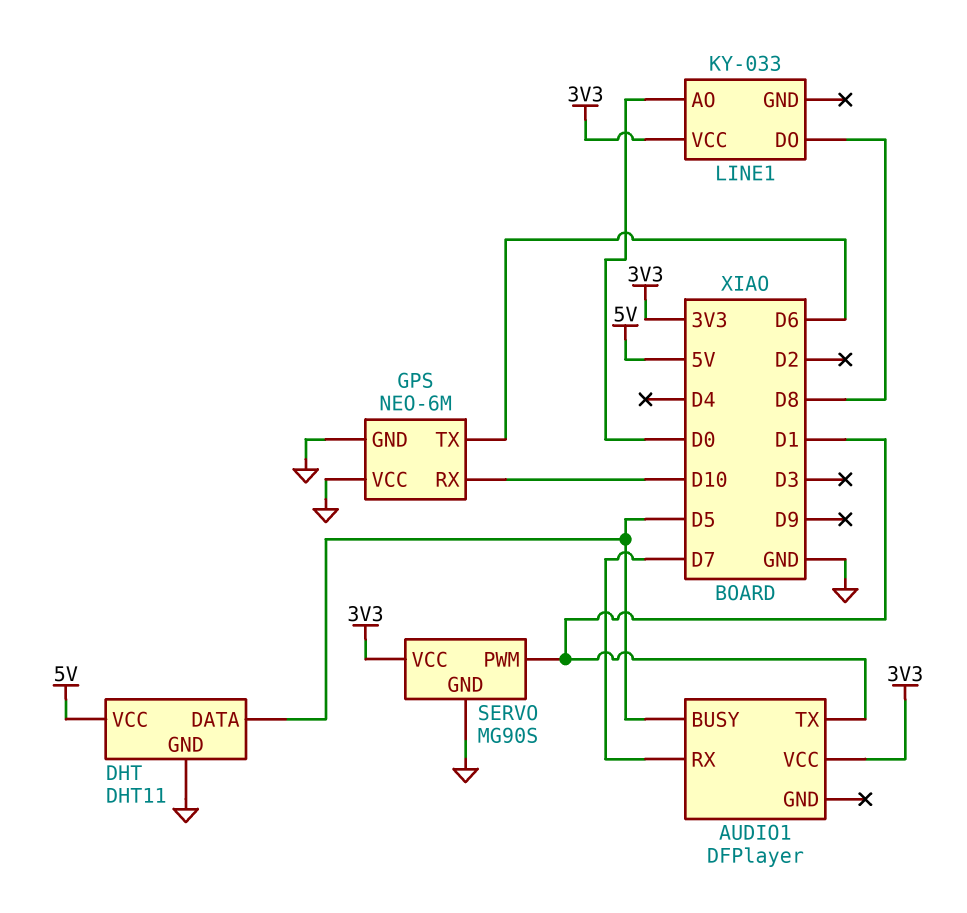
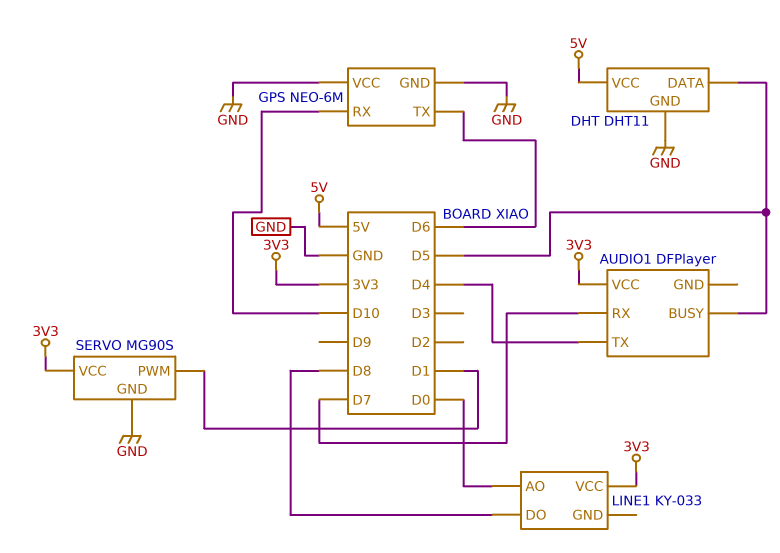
AUDIO1 pin TX: D1 -> D4

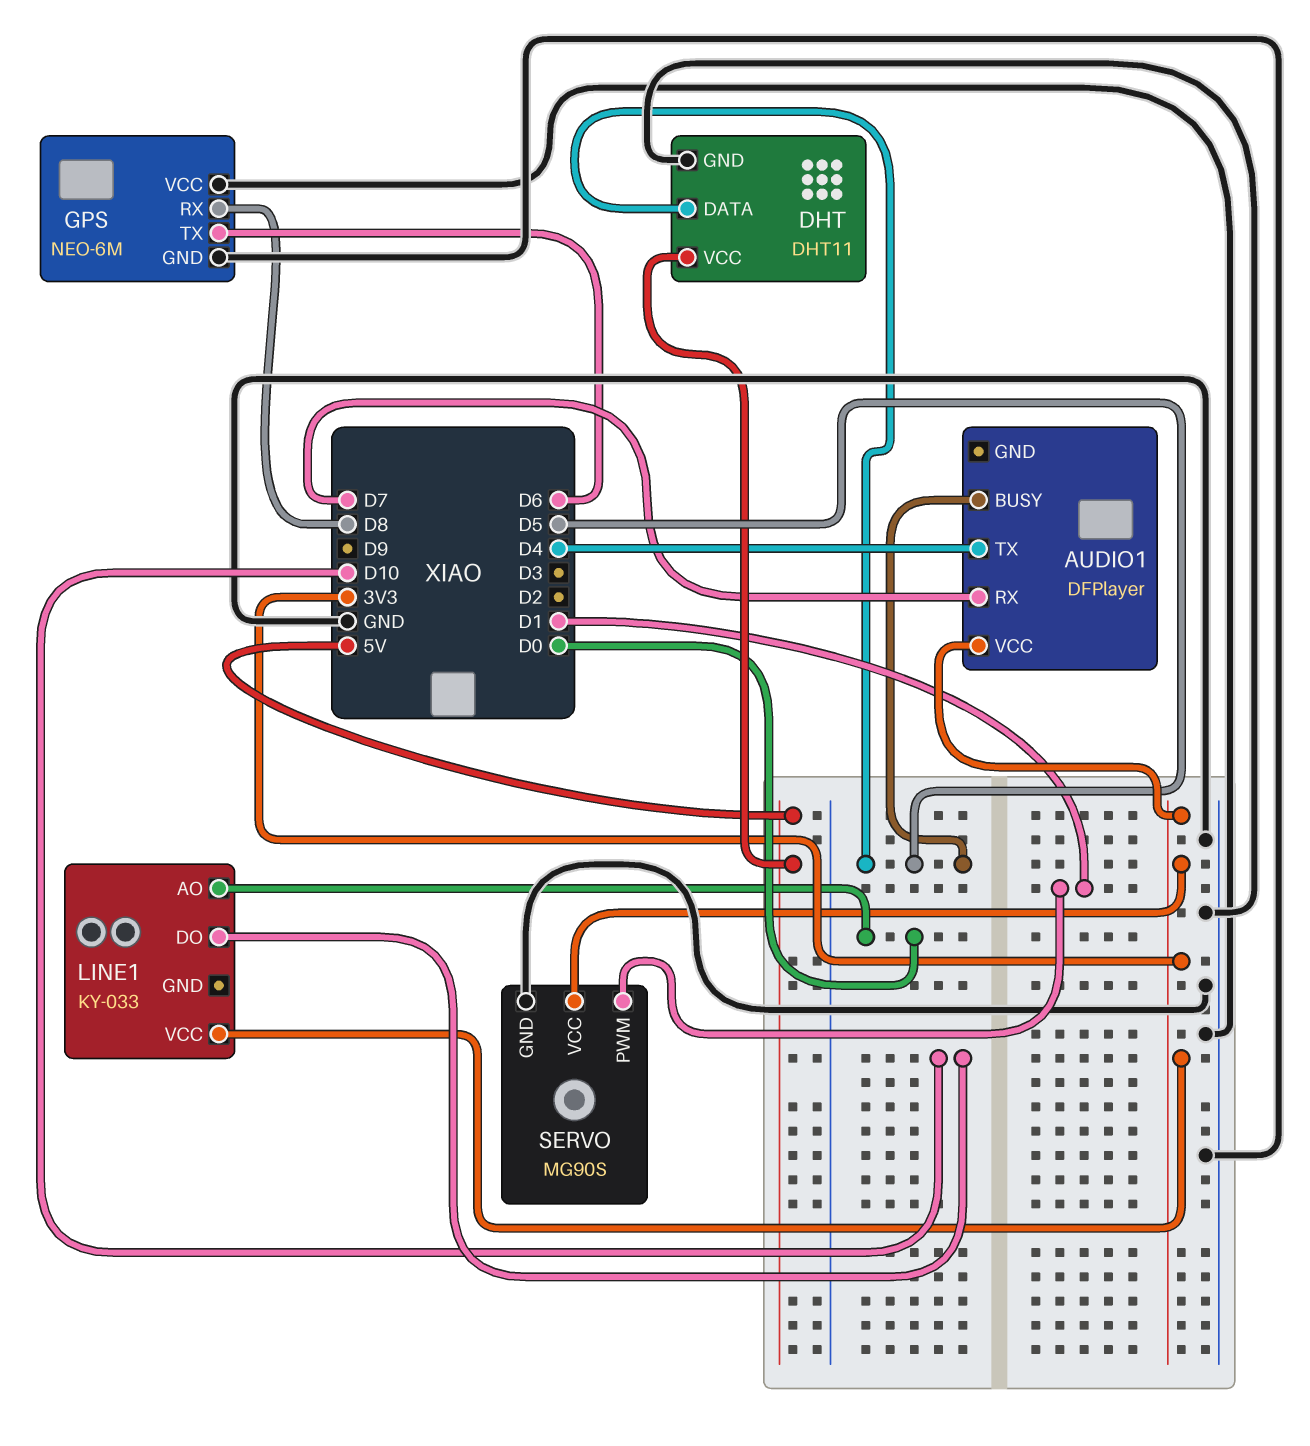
GPS pin RX: D10 -> D8
LINE1 pin DO: D8 -> D10

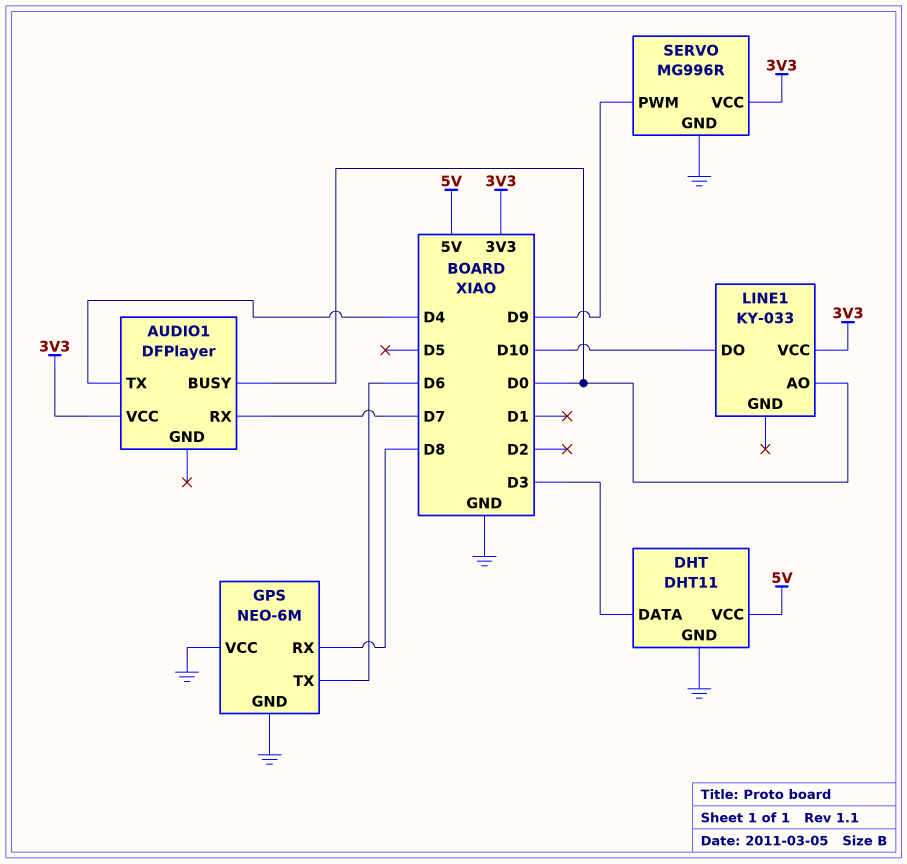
AUDIO1 pin BUSY: D5 -> D0
DHT pin DATA: D5 -> D3
SERVO: MG90S -> MG996R
SERVO pin PWM: D1 -> D9

